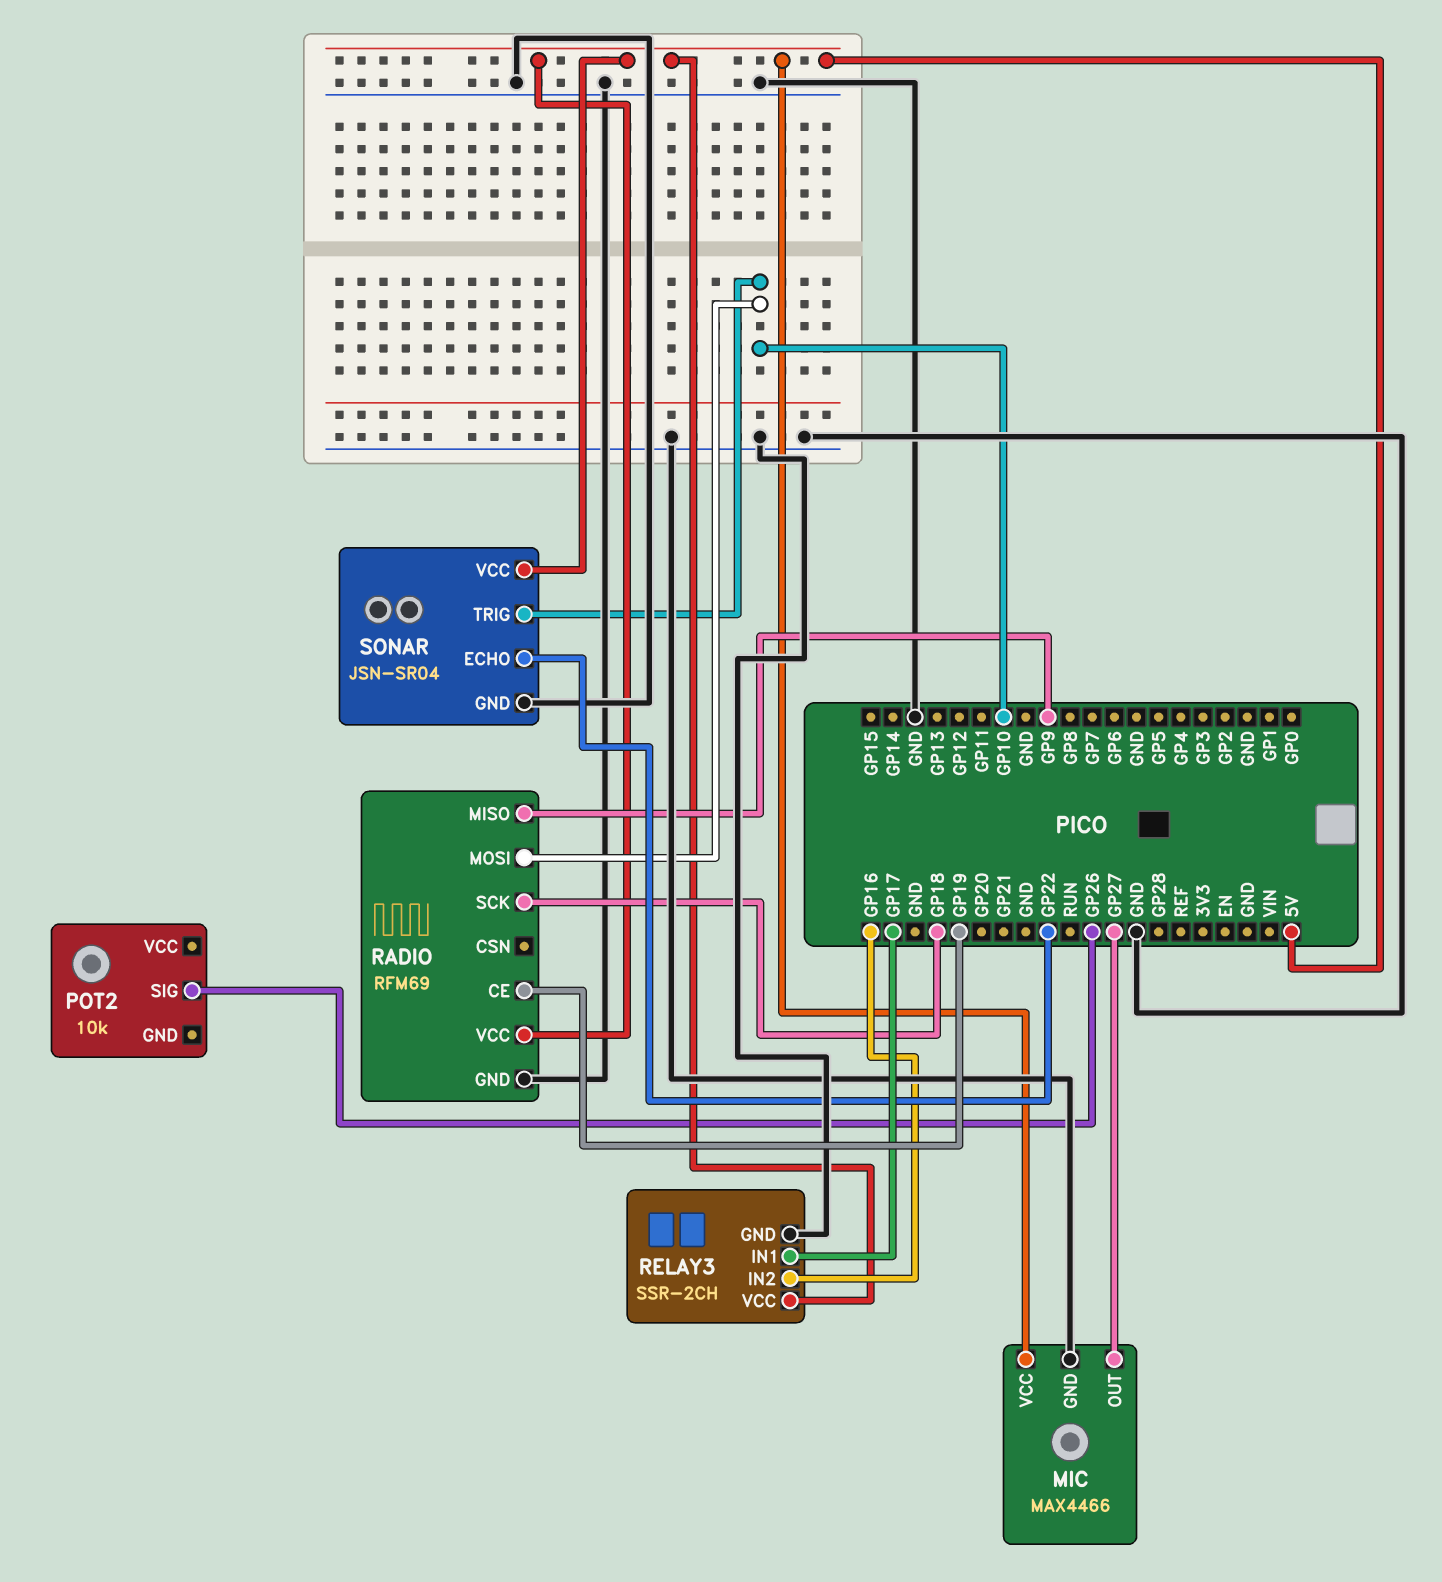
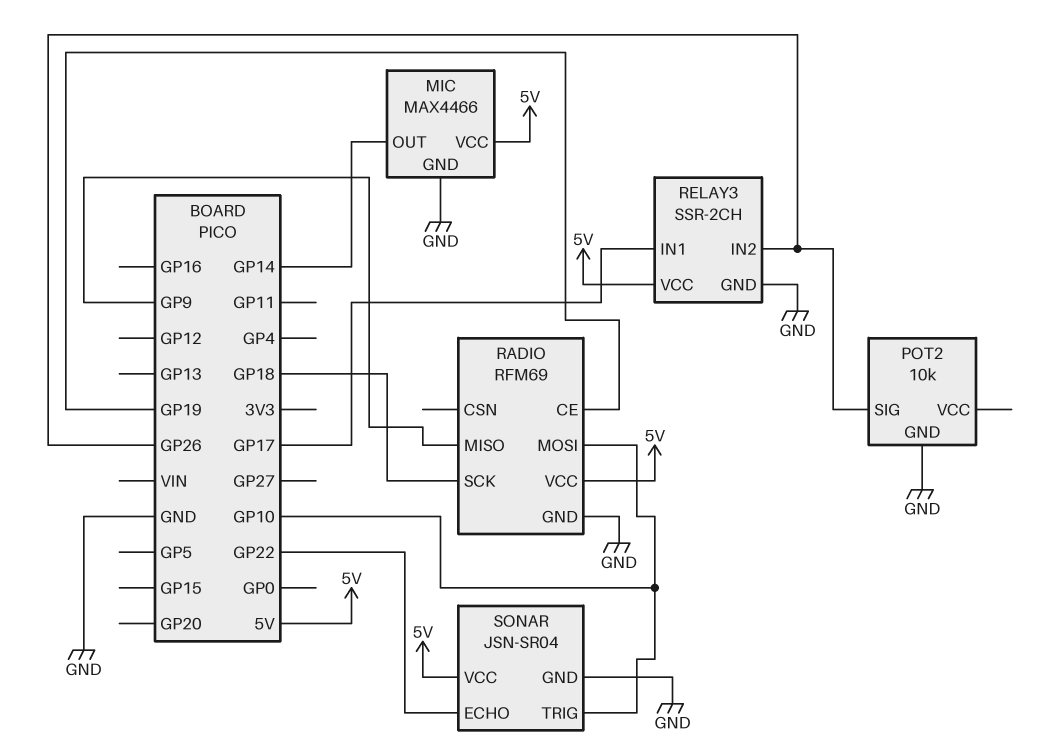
MIC pin OUT: GP27 -> GP14
POT2 pin GND: none -> GND
RELAY3 pin IN2: GP16 -> GP26

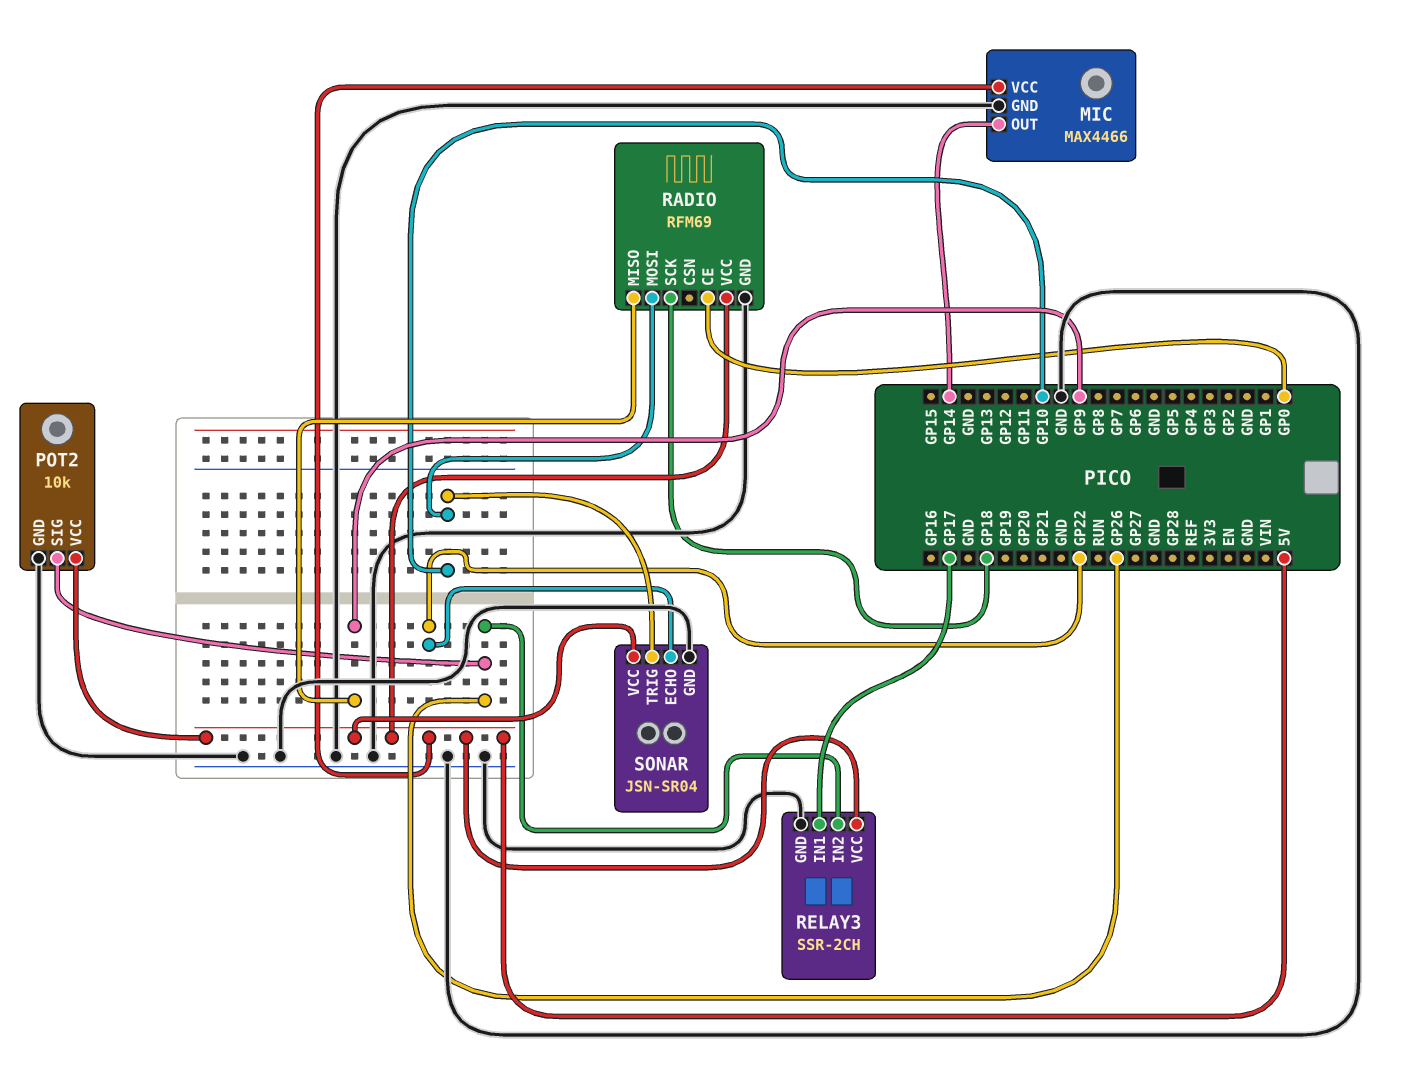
POT2 pin VCC: none -> 5V
RADIO pin CE: GP19 -> GP0

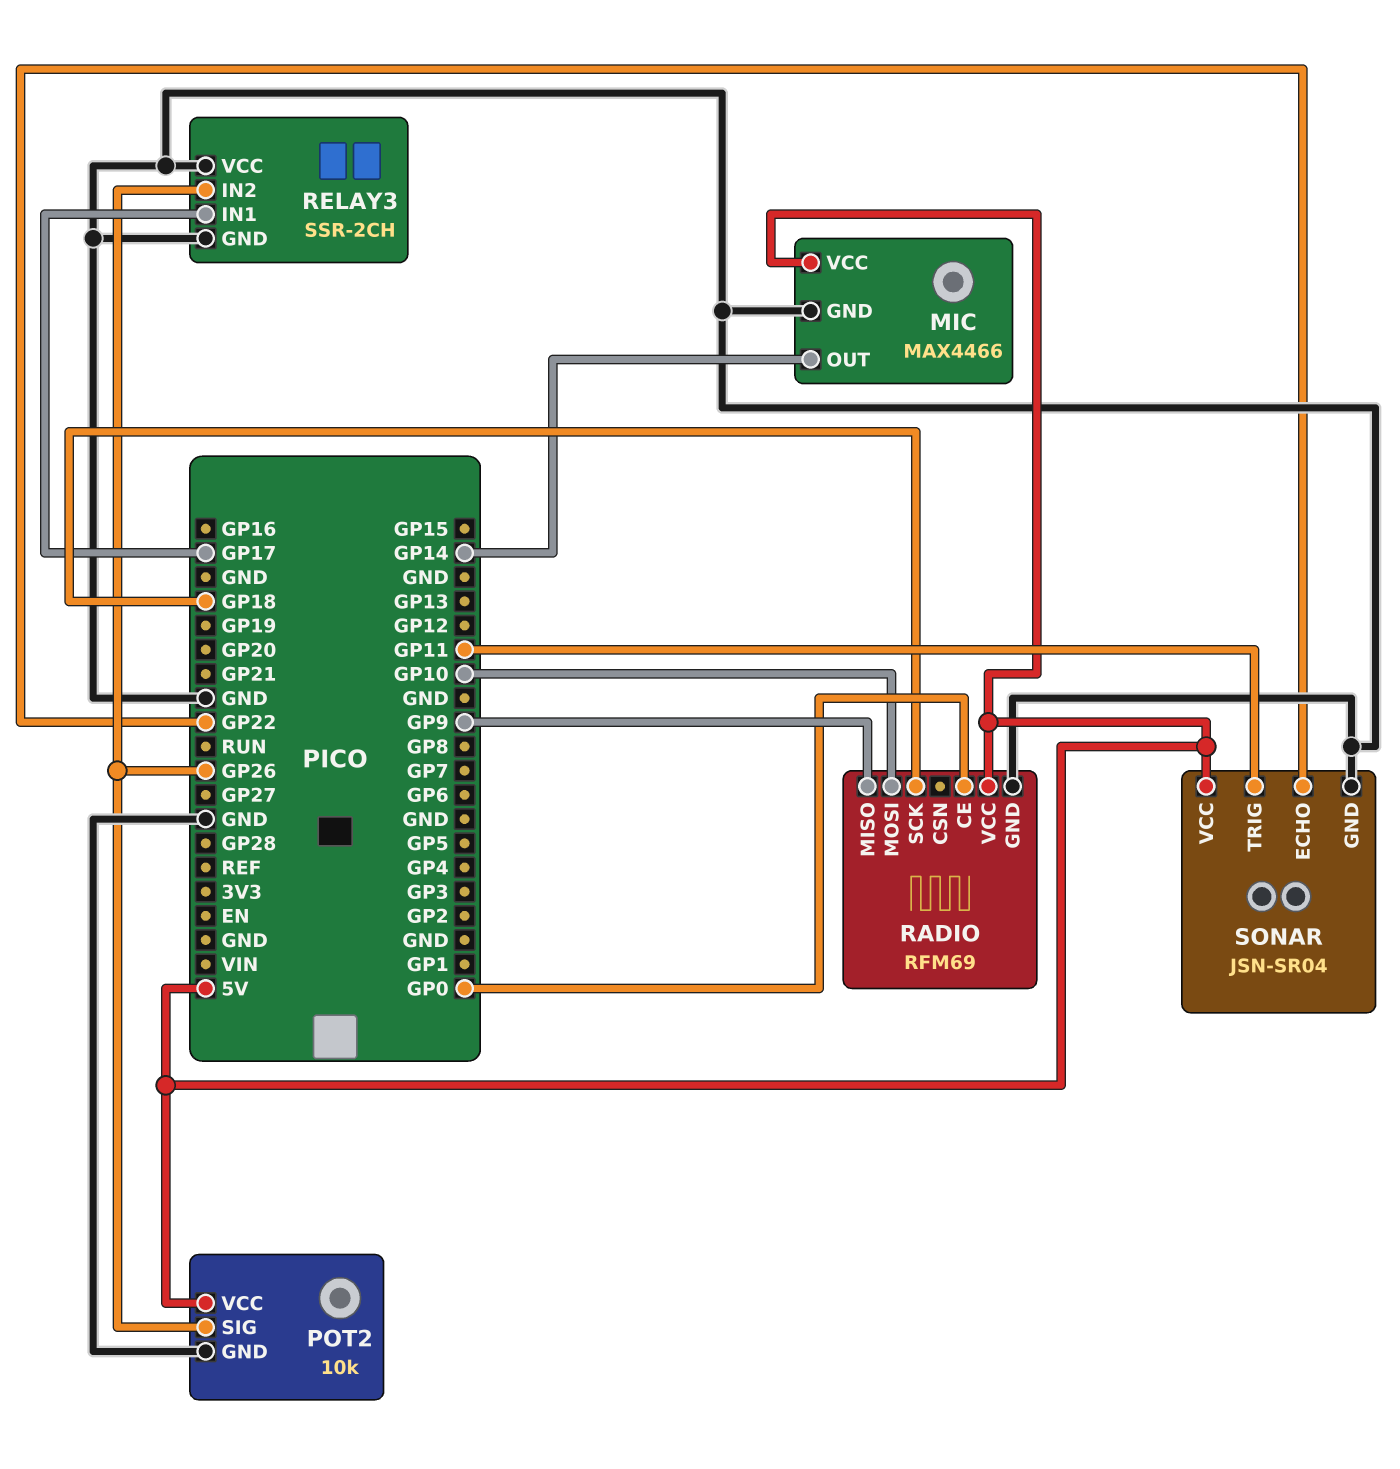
RELAY3 pin VCC: 5V -> GND
SONAR pin TRIG: GP10 -> GP11

